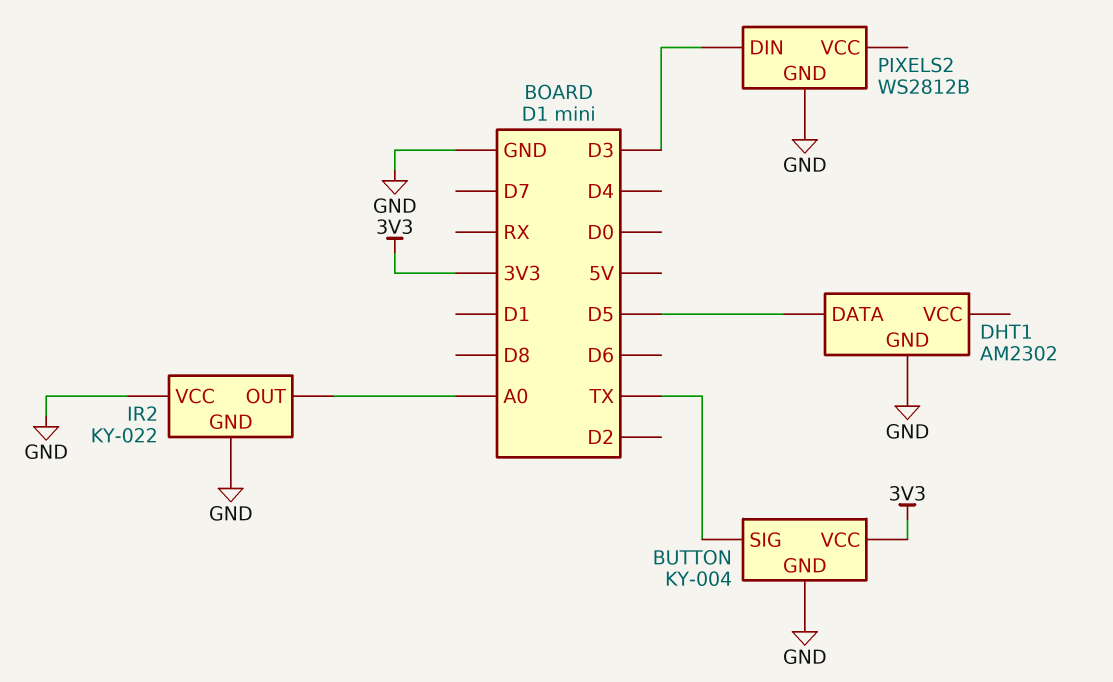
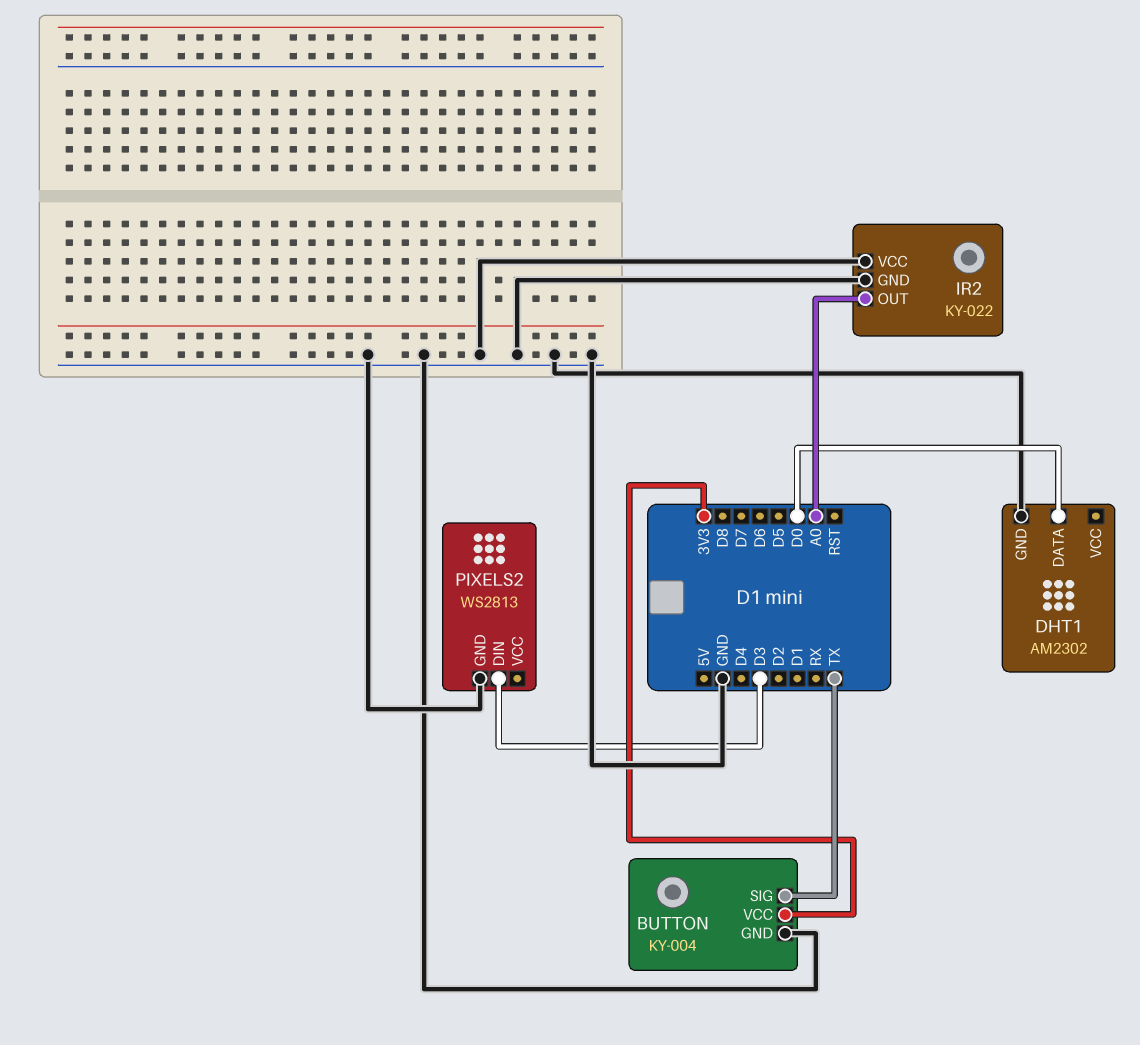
DHT1 pin DATA: D5 -> D0
PIXELS2: WS2812B -> WS2813

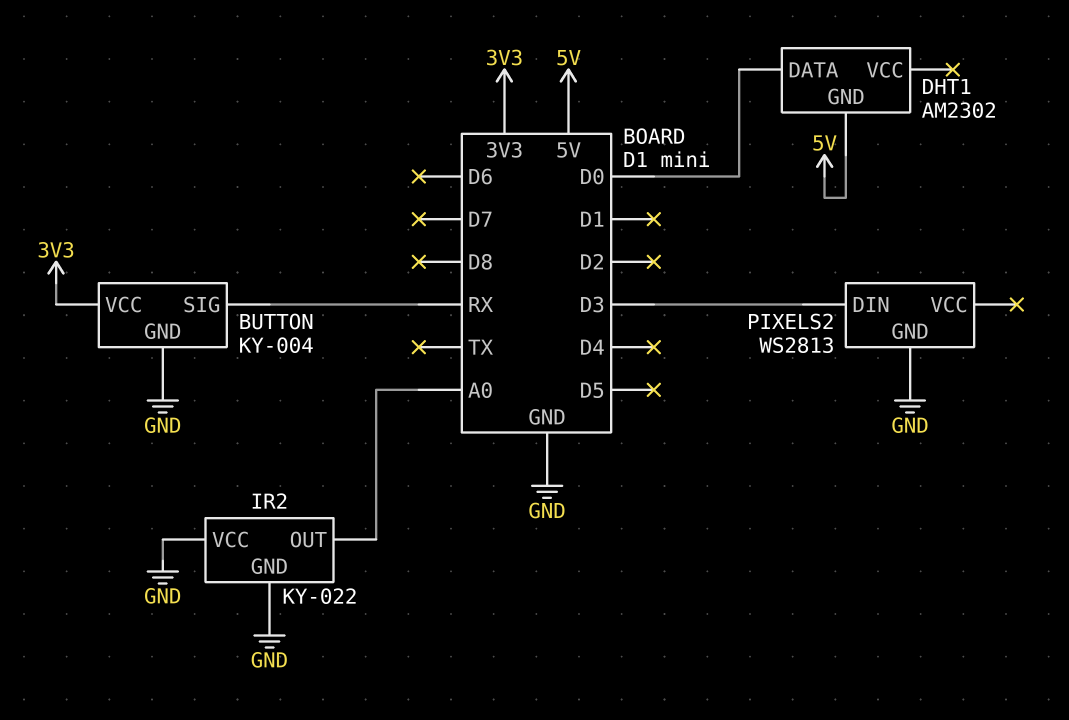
BUTTON pin SIG: TX -> RX
DHT1 pin GND: GND -> 5V

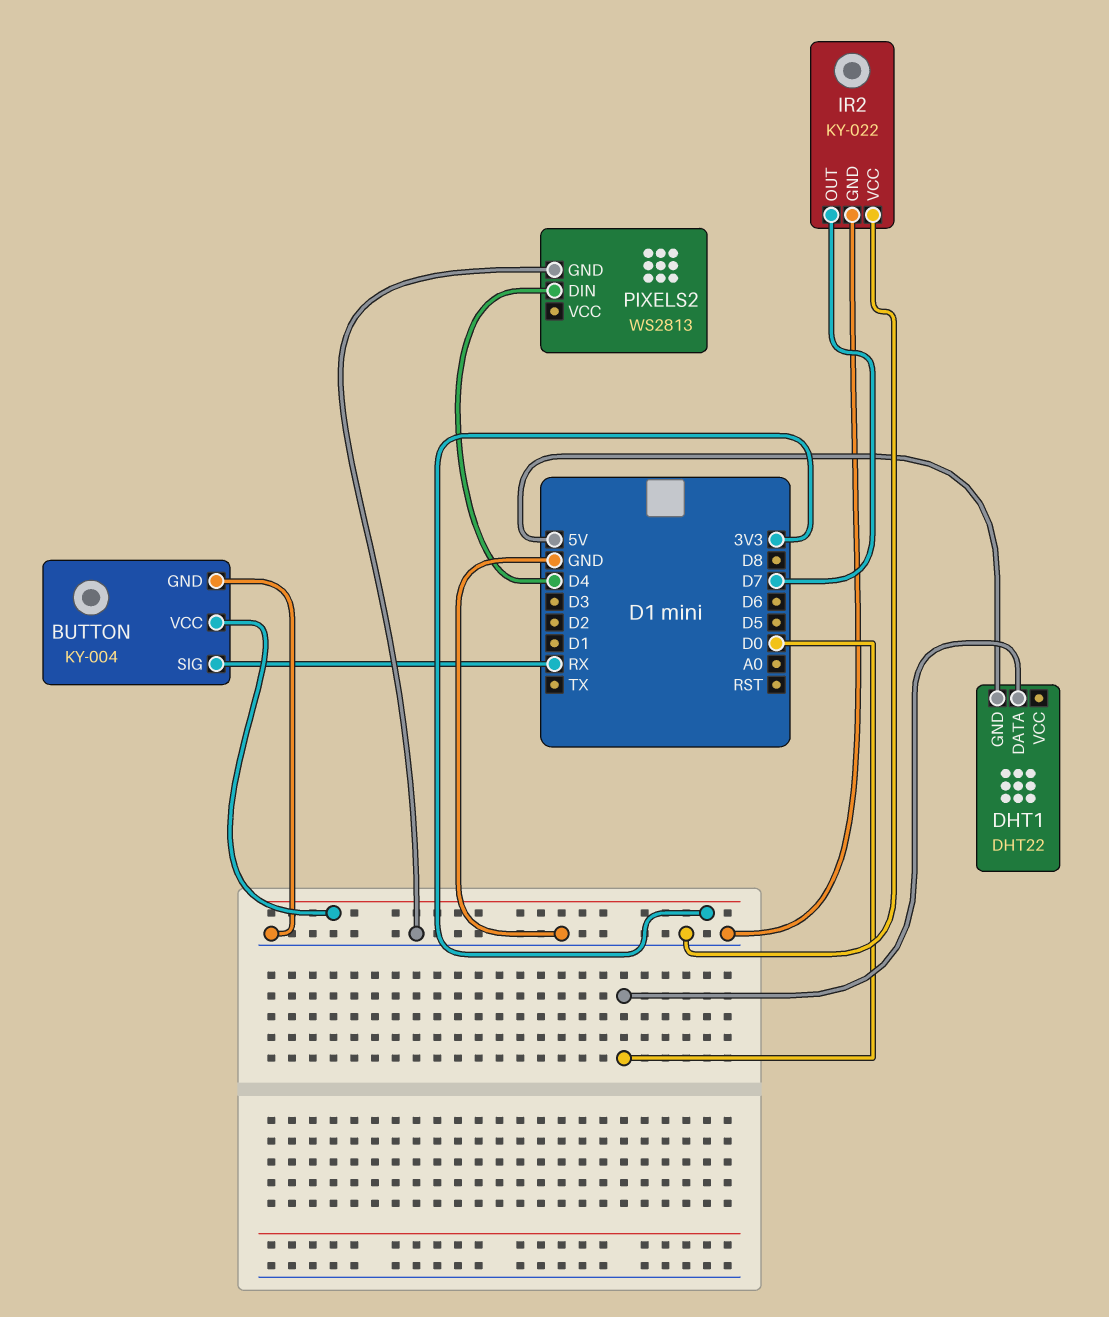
DHT1: AM2302 -> DHT22
IR2 pin OUT: A0 -> D7
PIXELS2 pin DIN: D3 -> D4

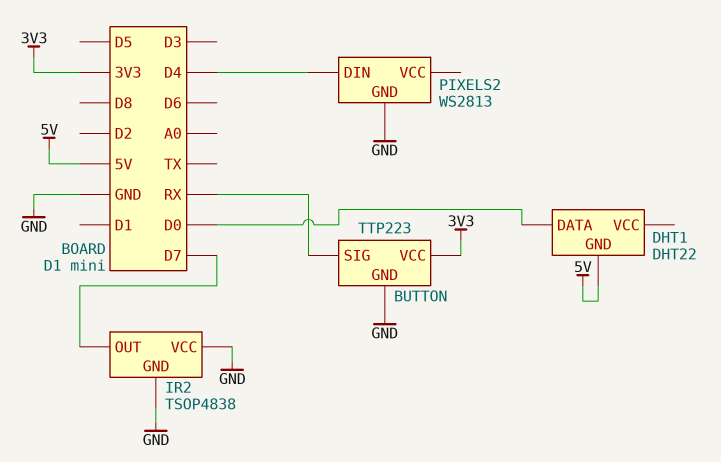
BUTTON: KY-004 -> TTP223
IR2: KY-022 -> TSOP4838

